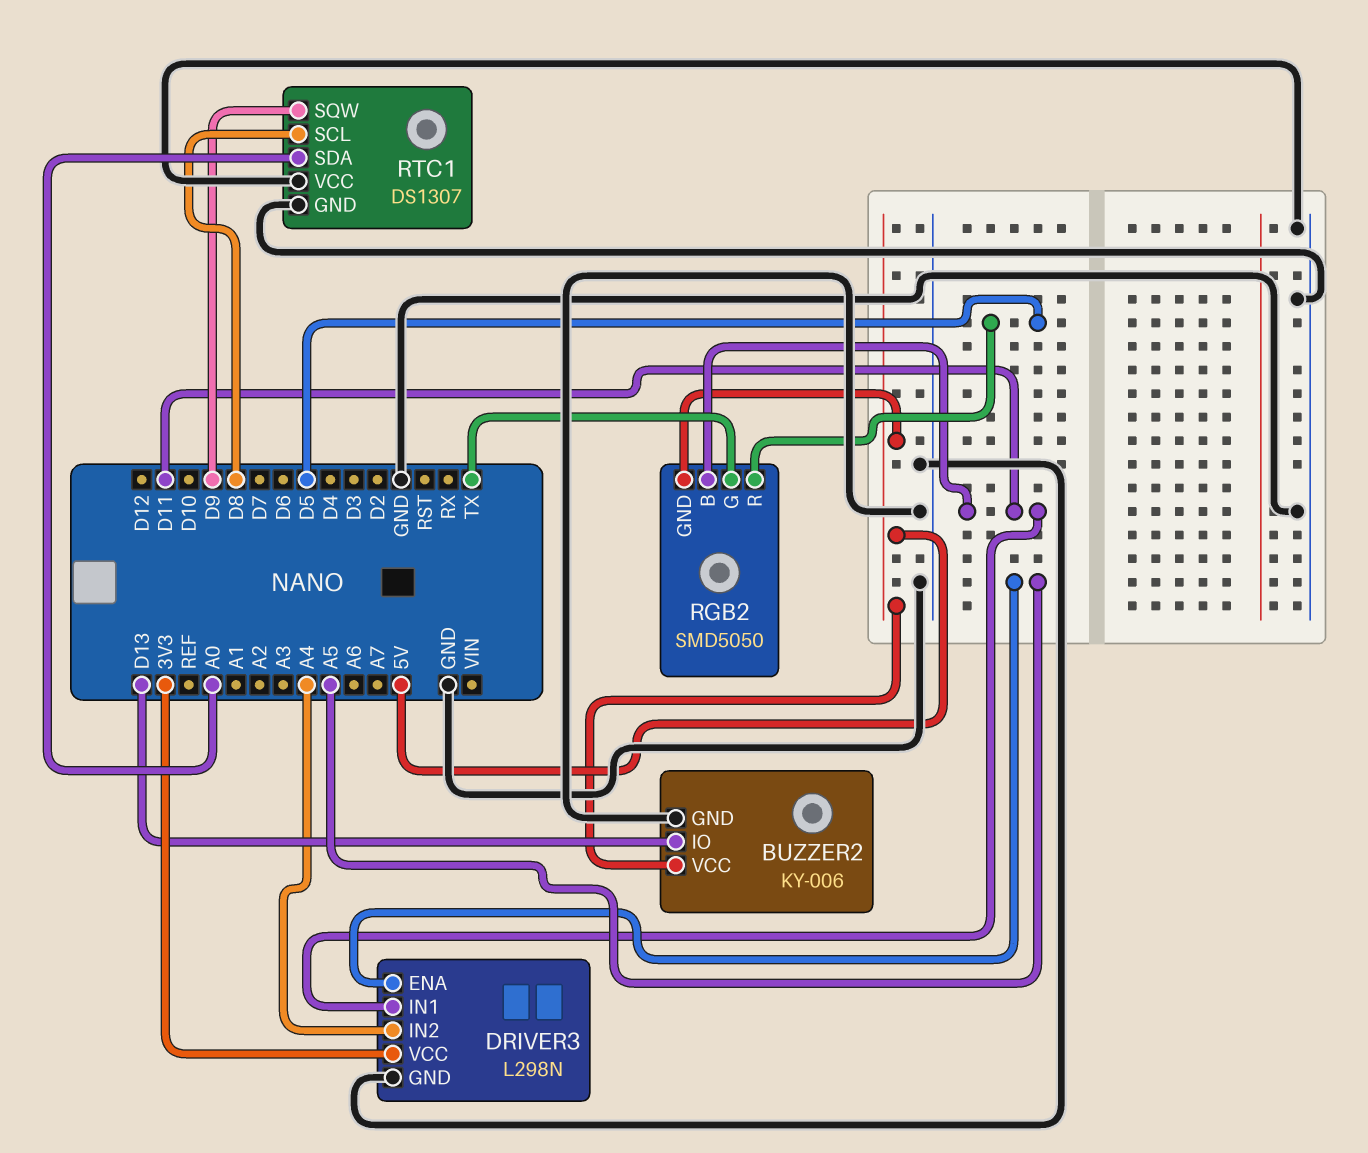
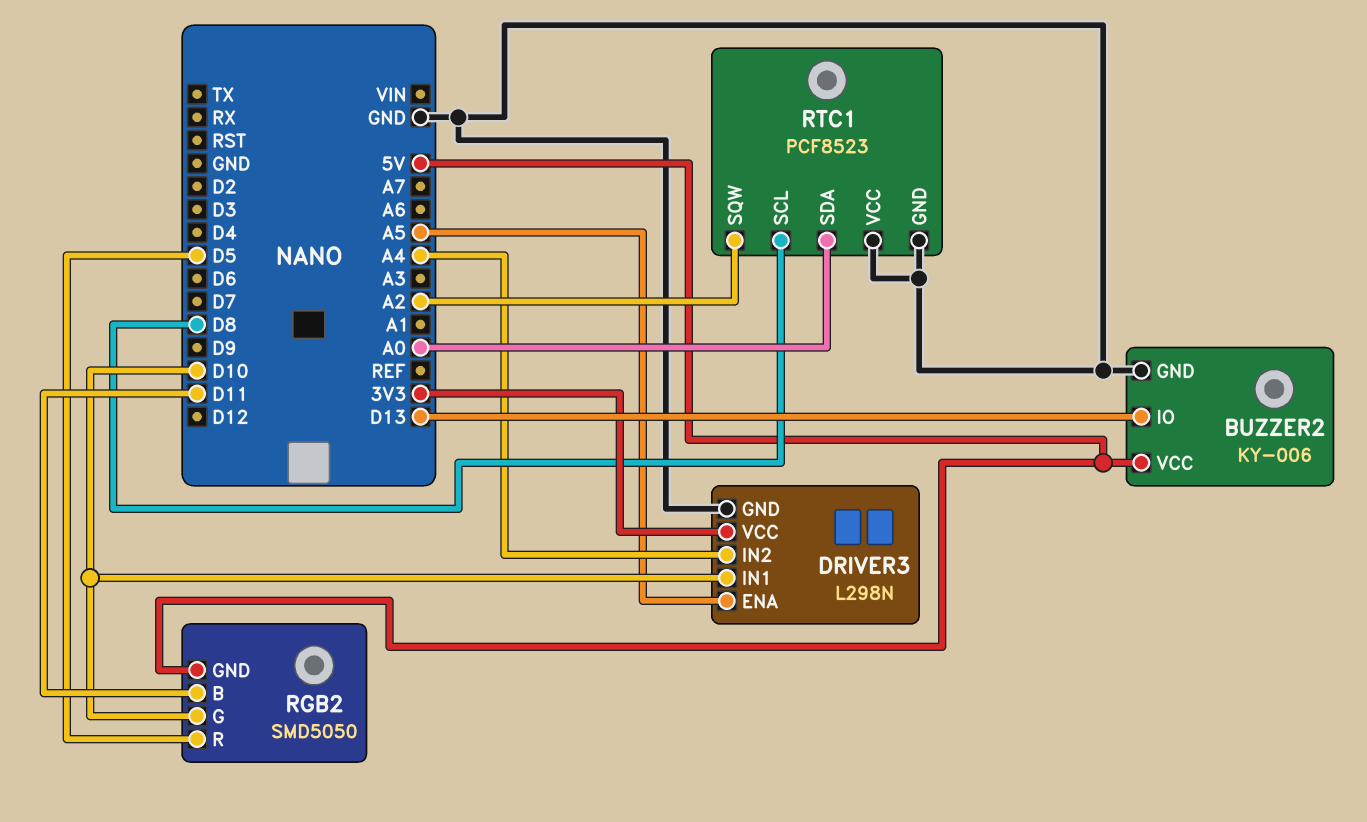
DRIVER3 pin IN1: D11 -> D10
RGB2 pin G: TX -> D10
RTC1: DS1307 -> PCF8523
RTC1 pin SQW: D9 -> A2

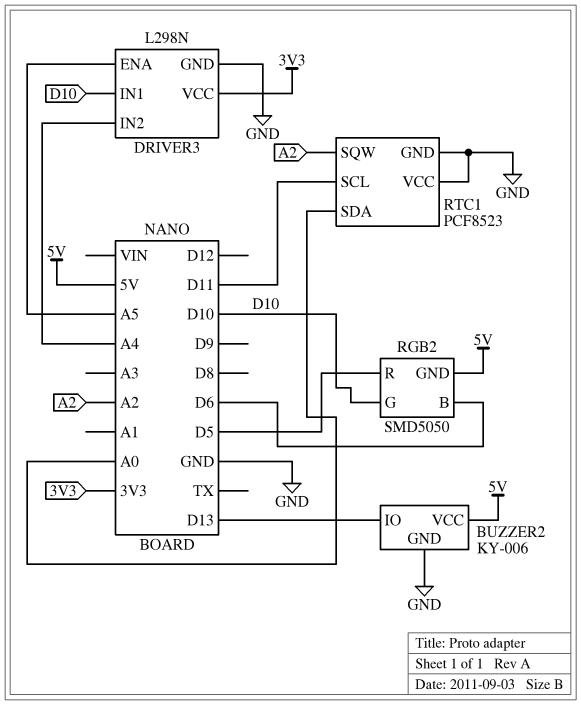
RGB2 pin B: D11 -> D6
RTC1 pin SCL: D8 -> D11

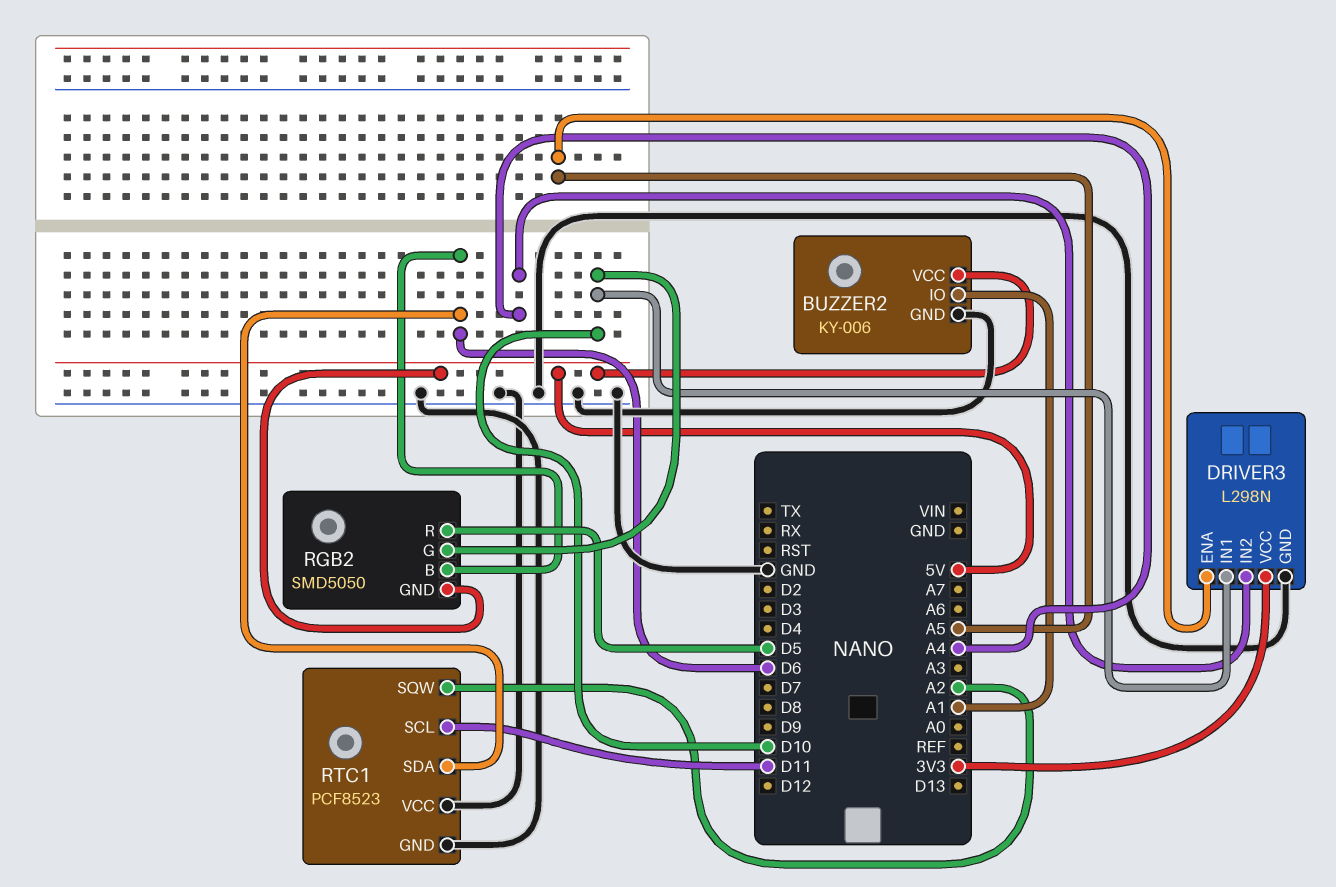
BUZZER2 pin IO: D13 -> A1
RTC1 pin SDA: A0 -> D6

